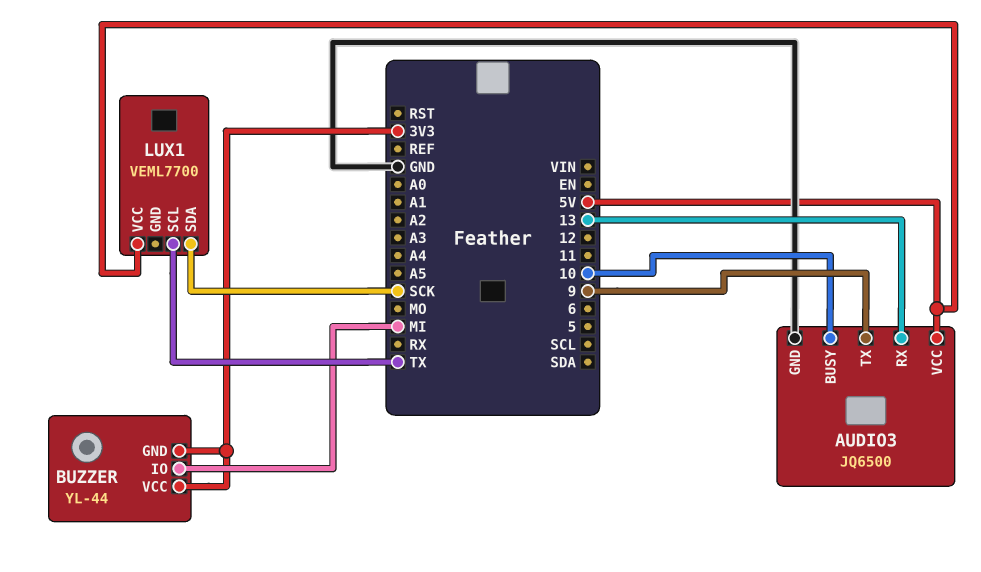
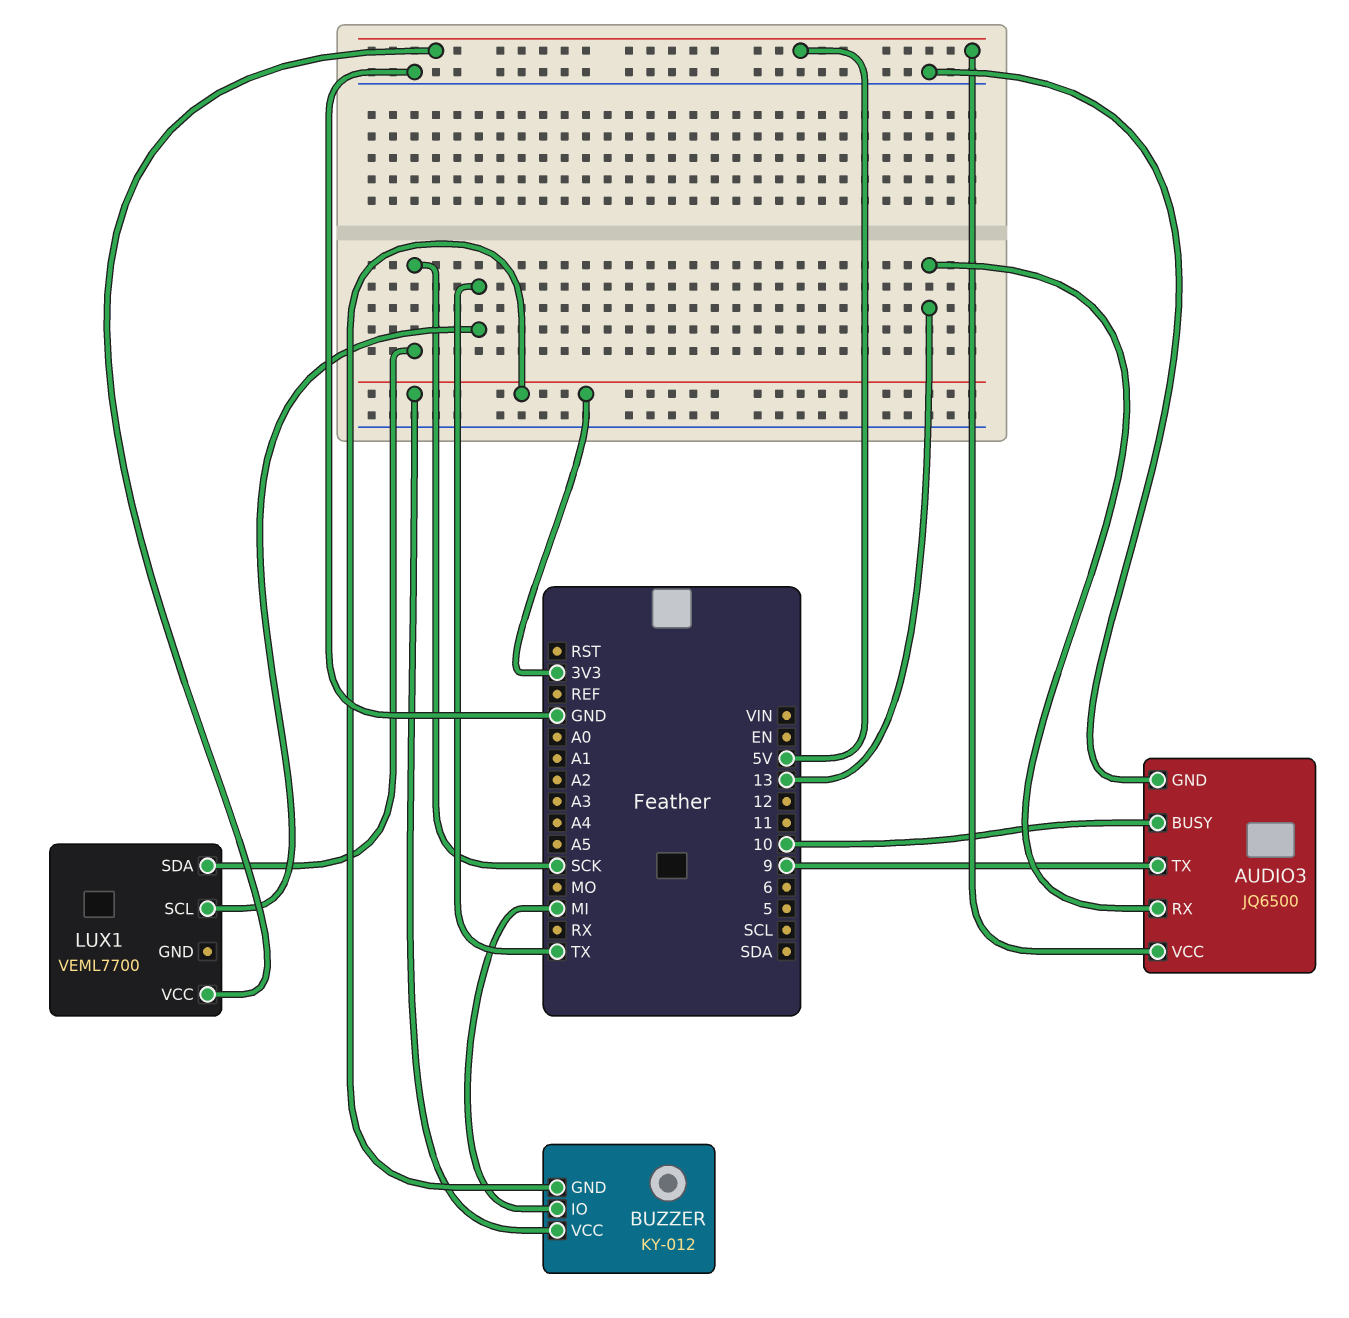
BUZZER: YL-44 -> KY-012

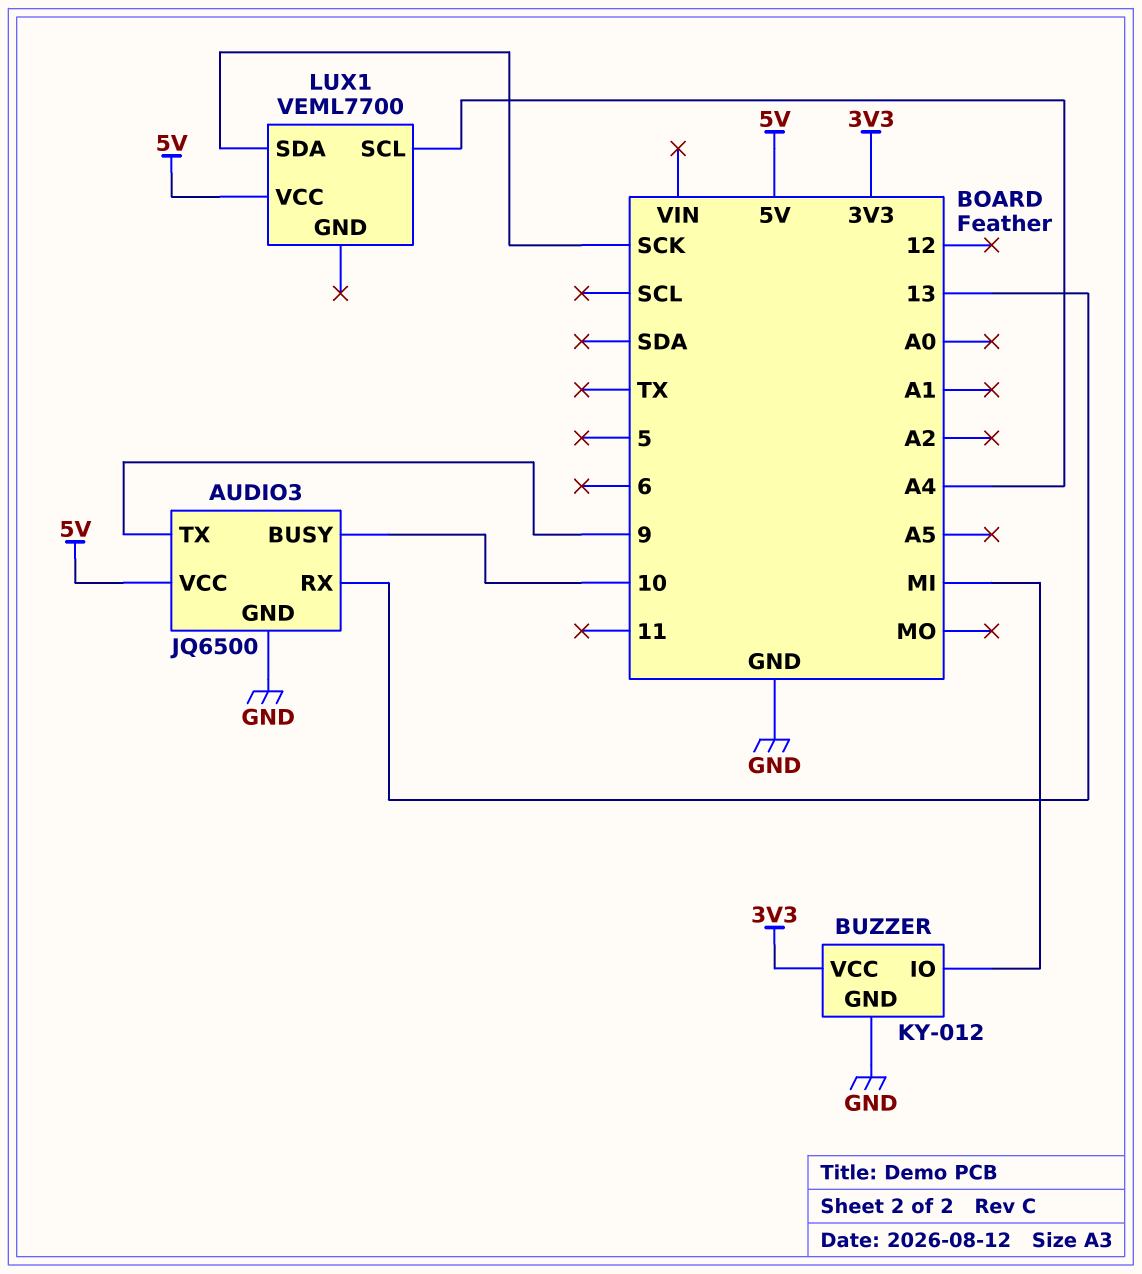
BUZZER pin GND: 3V3 -> GND
LUX1 pin SCL: TX -> A4

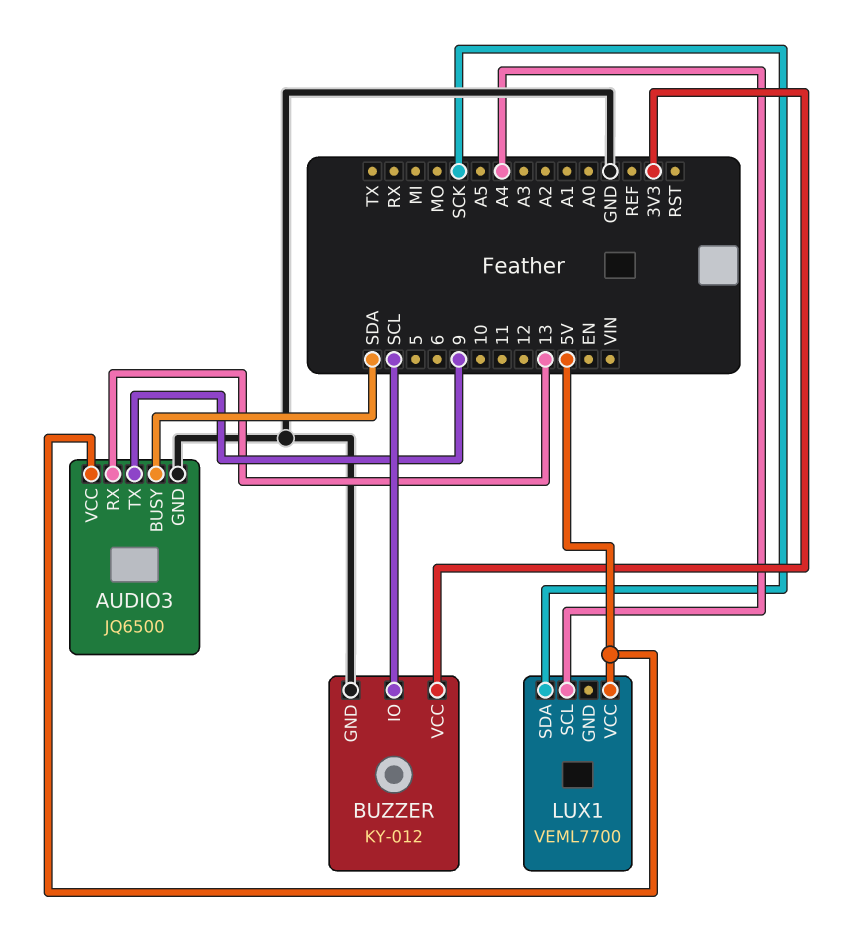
AUDIO3 pin BUSY: 10 -> SDA
BUZZER pin IO: MI -> SCL

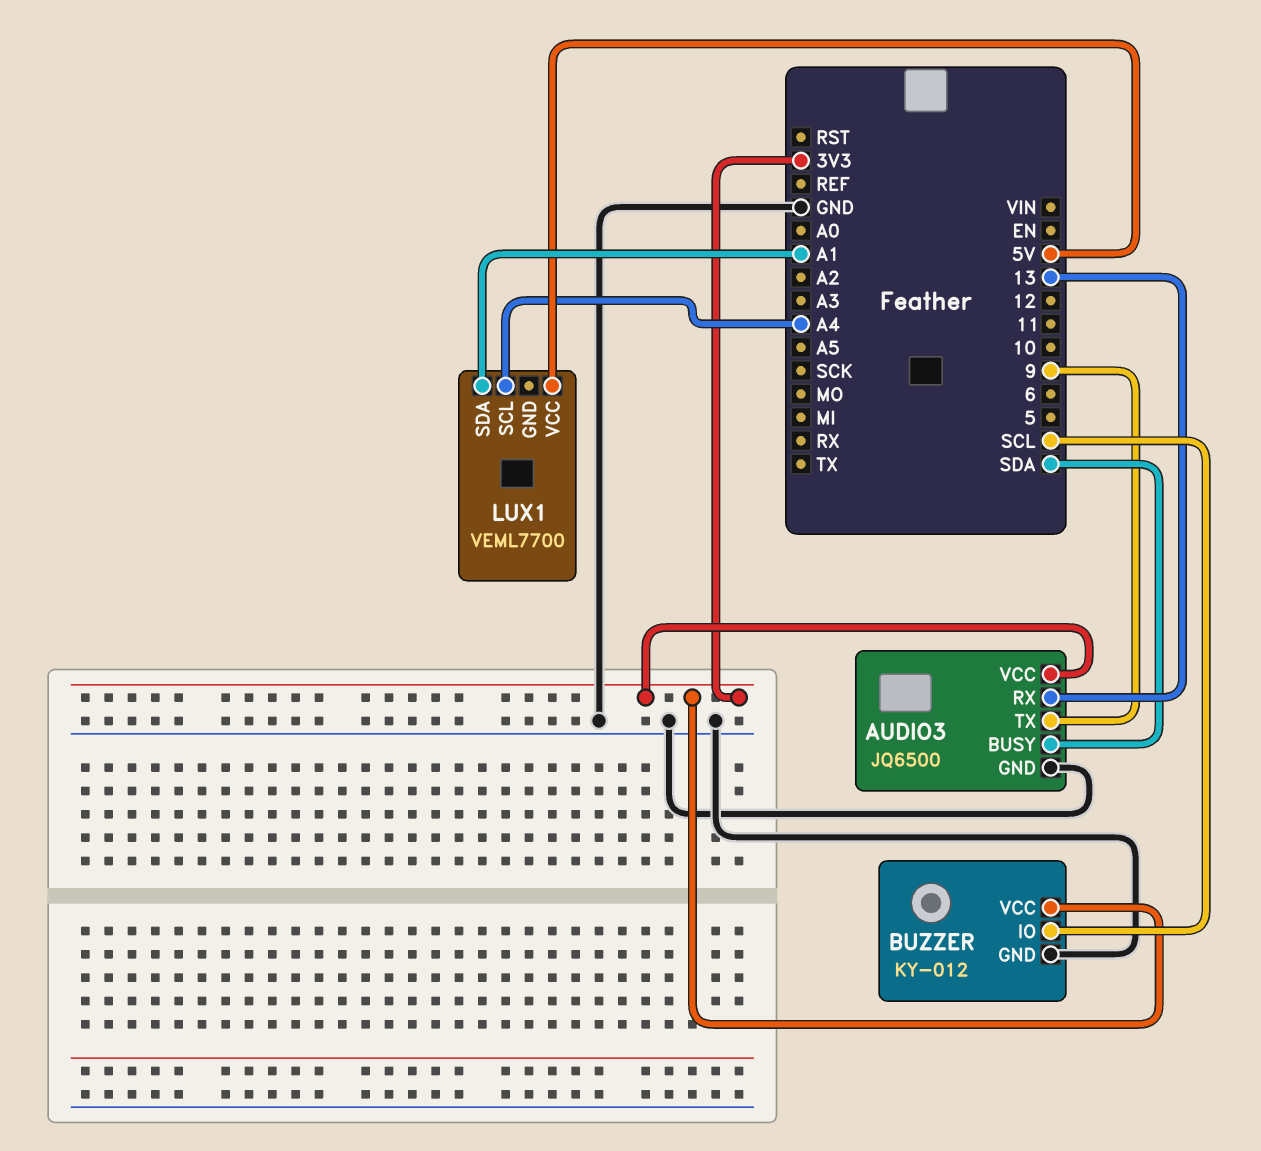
AUDIO3 pin VCC: 5V -> 3V3
LUX1 pin SDA: SCK -> A1

